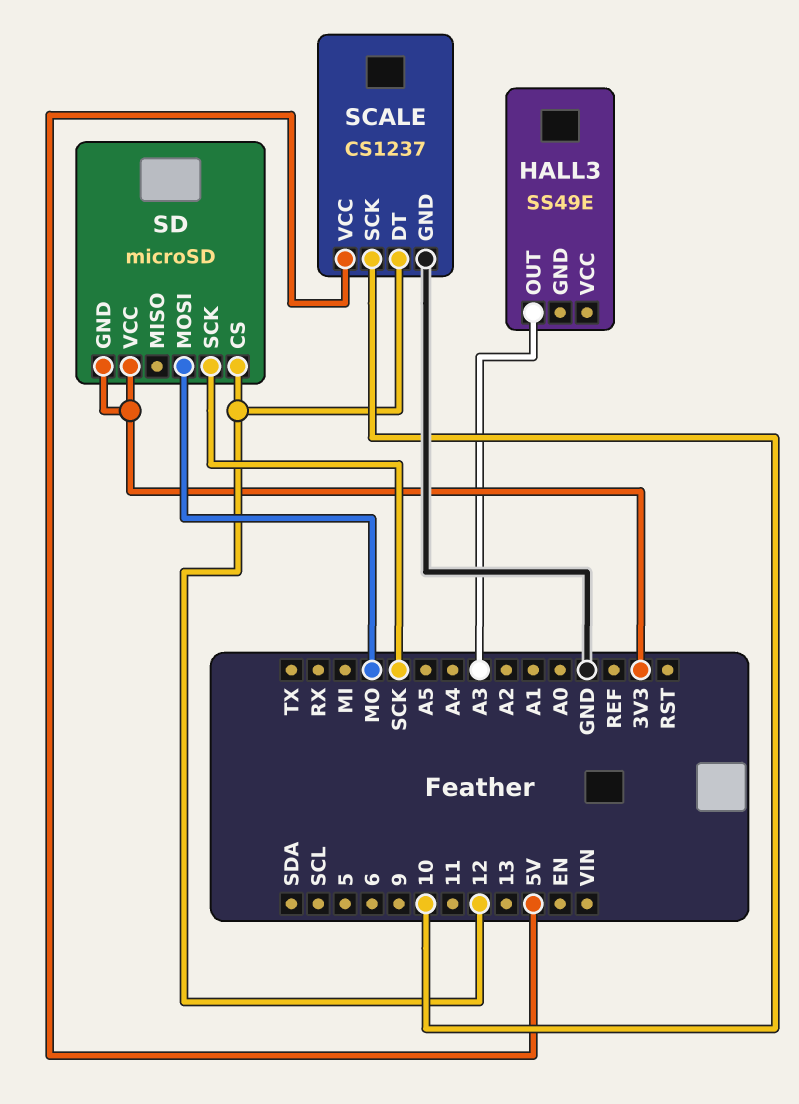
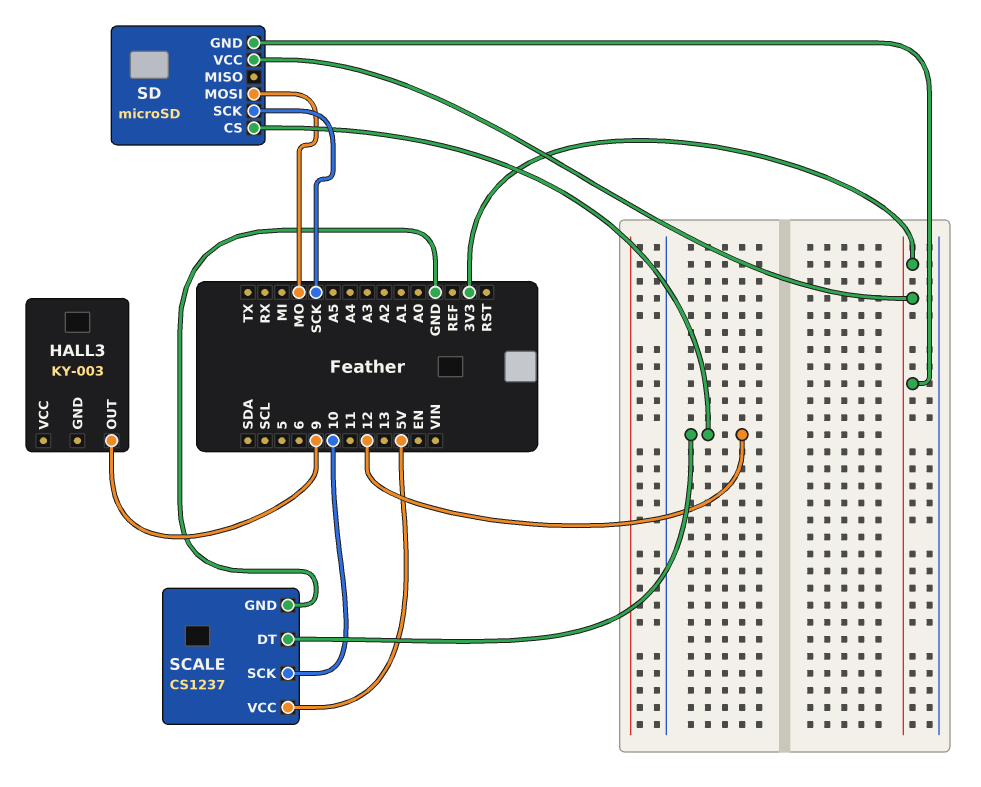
HALL3: SS49E -> KY-003
HALL3 pin OUT: A3 -> 9

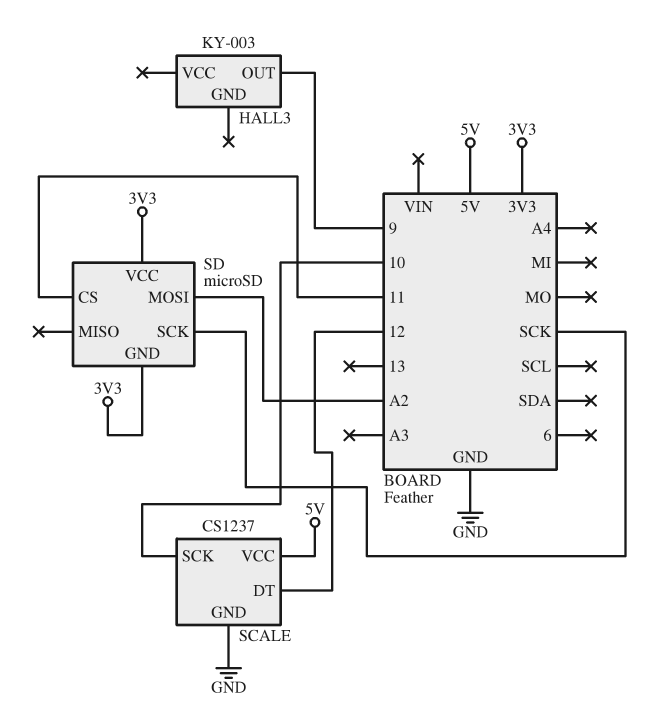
SD pin CS: 12 -> 11
SD pin MOSI: MO -> A2

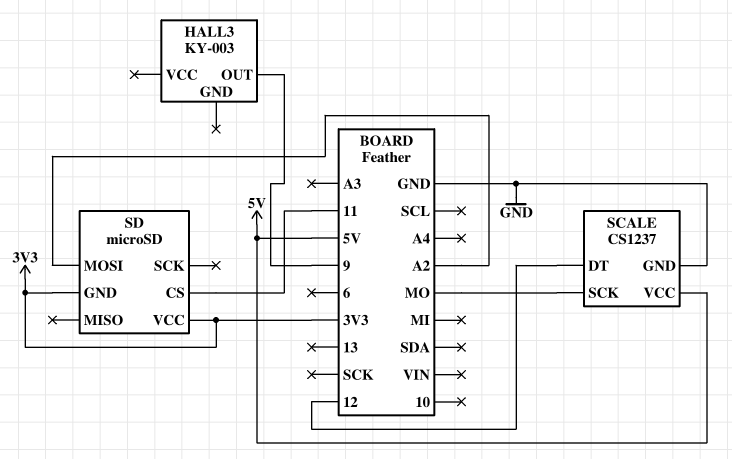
SCALE pin SCK: 10 -> MO
SD pin SCK: SCK -> none

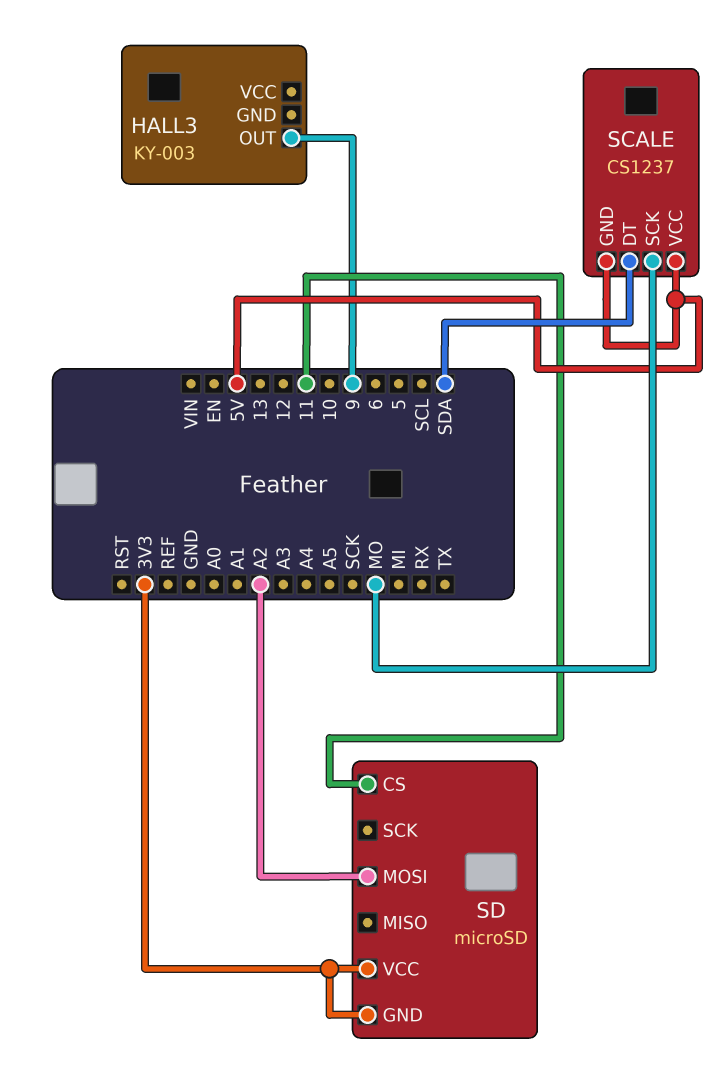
SCALE pin DT: 12 -> SDA
SCALE pin GND: GND -> 5V

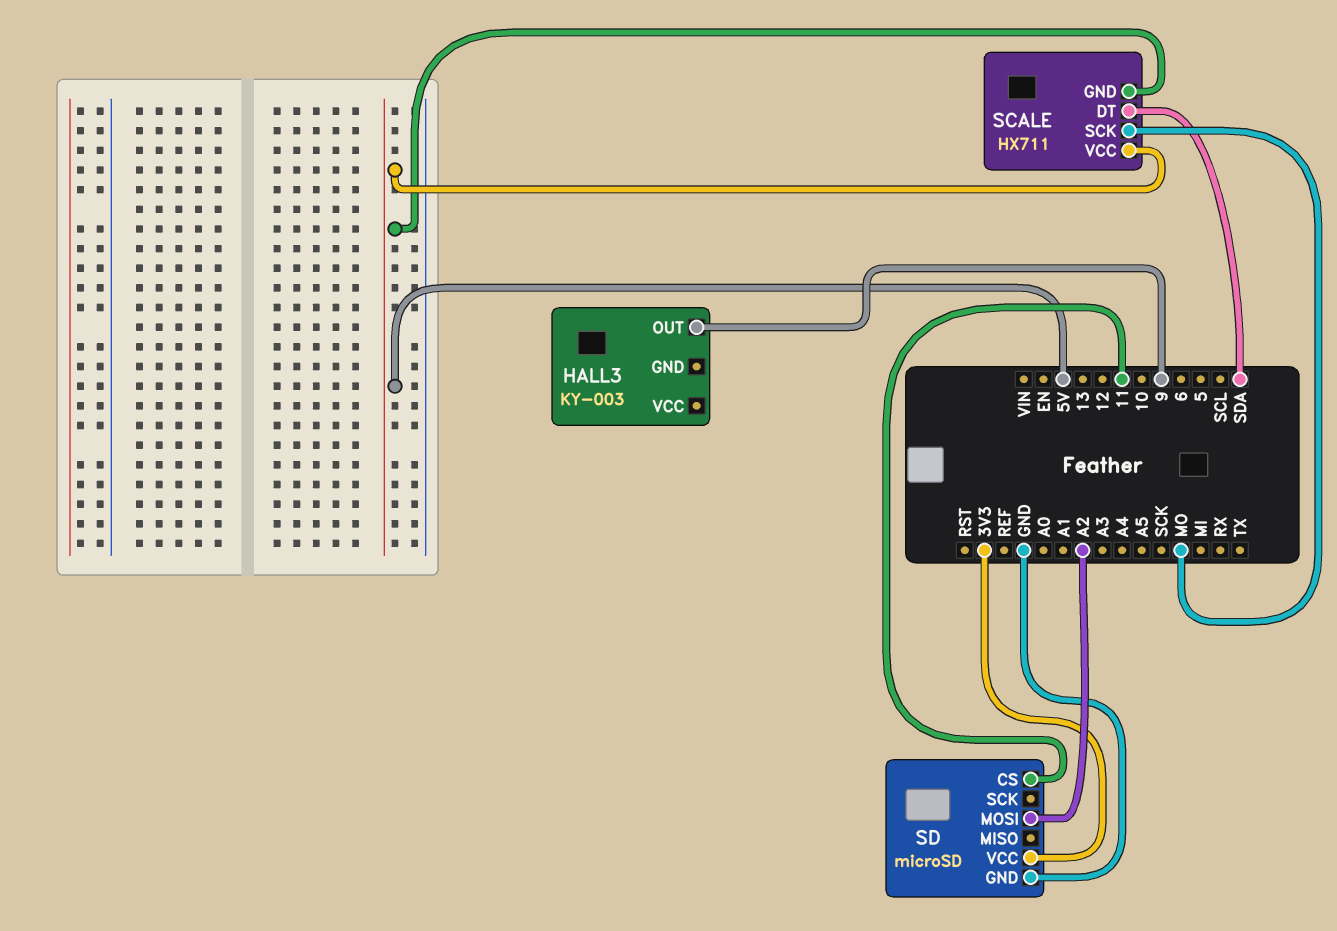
SCALE: CS1237 -> HX711
SD pin GND: 3V3 -> GND

